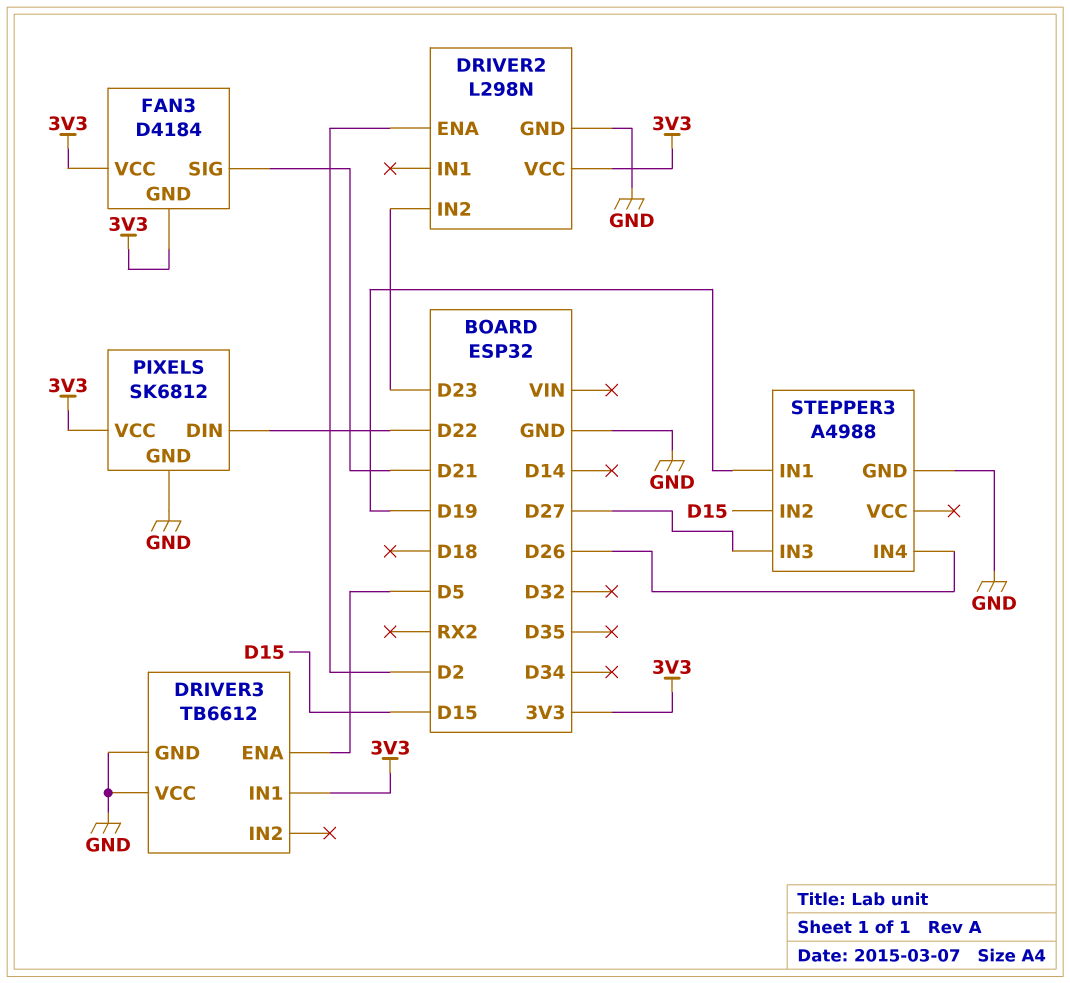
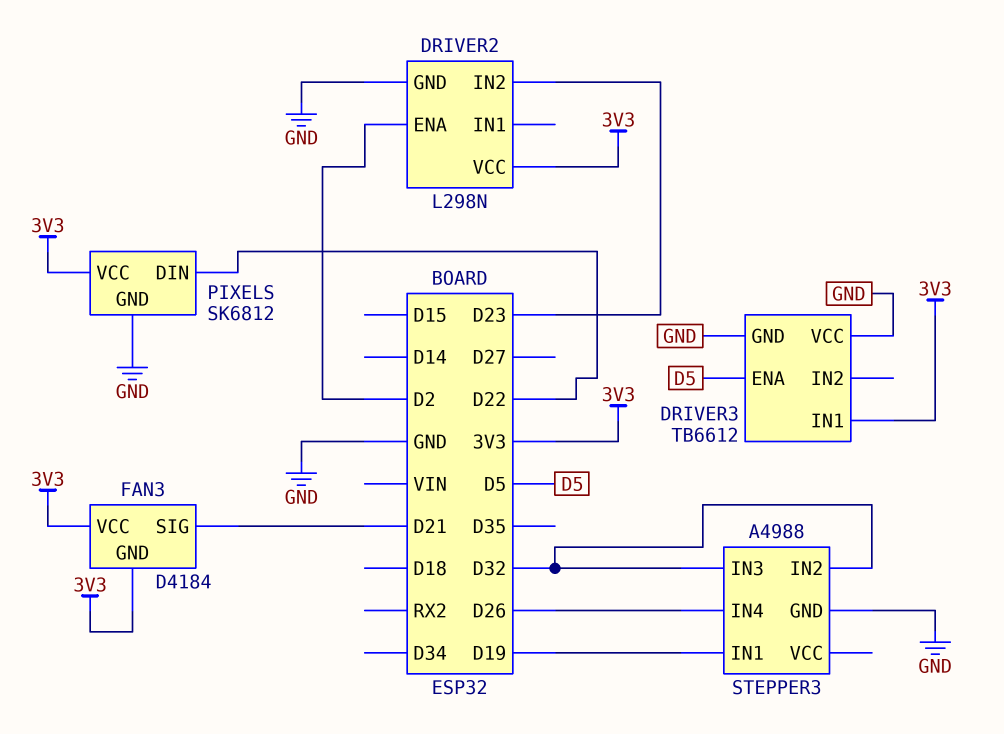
STEPPER3 pin IN2: D15 -> D32
STEPPER3 pin IN3: D27 -> D32

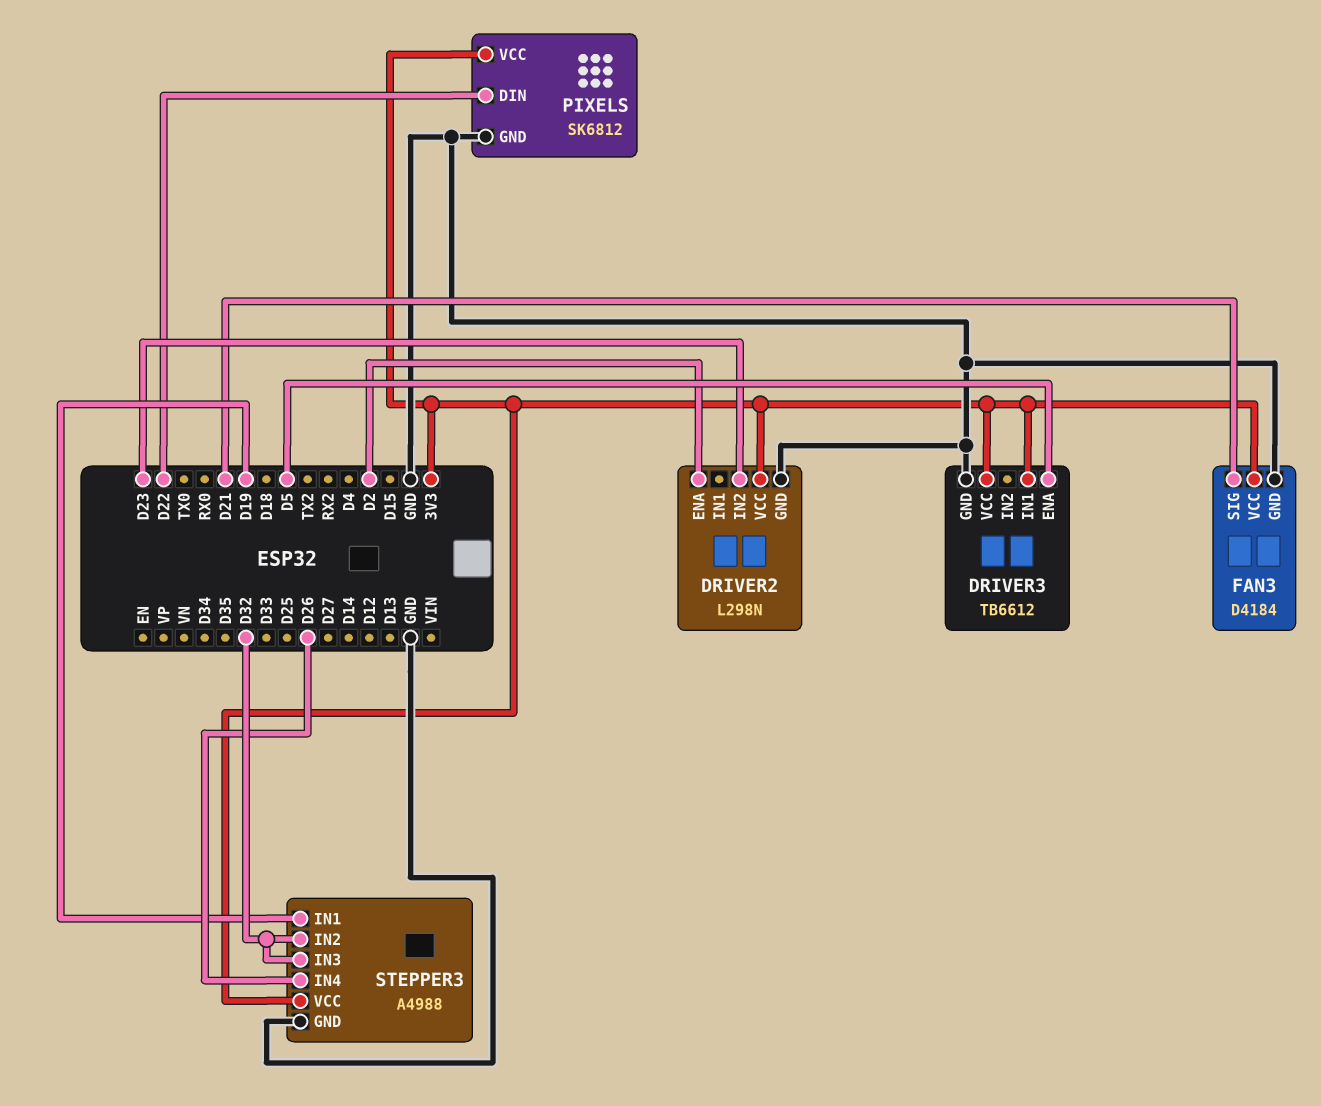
DRIVER3 pin VCC: GND -> 3V3
FAN3 pin GND: 3V3 -> GND
STEPPER3 pin VCC: none -> 3V3

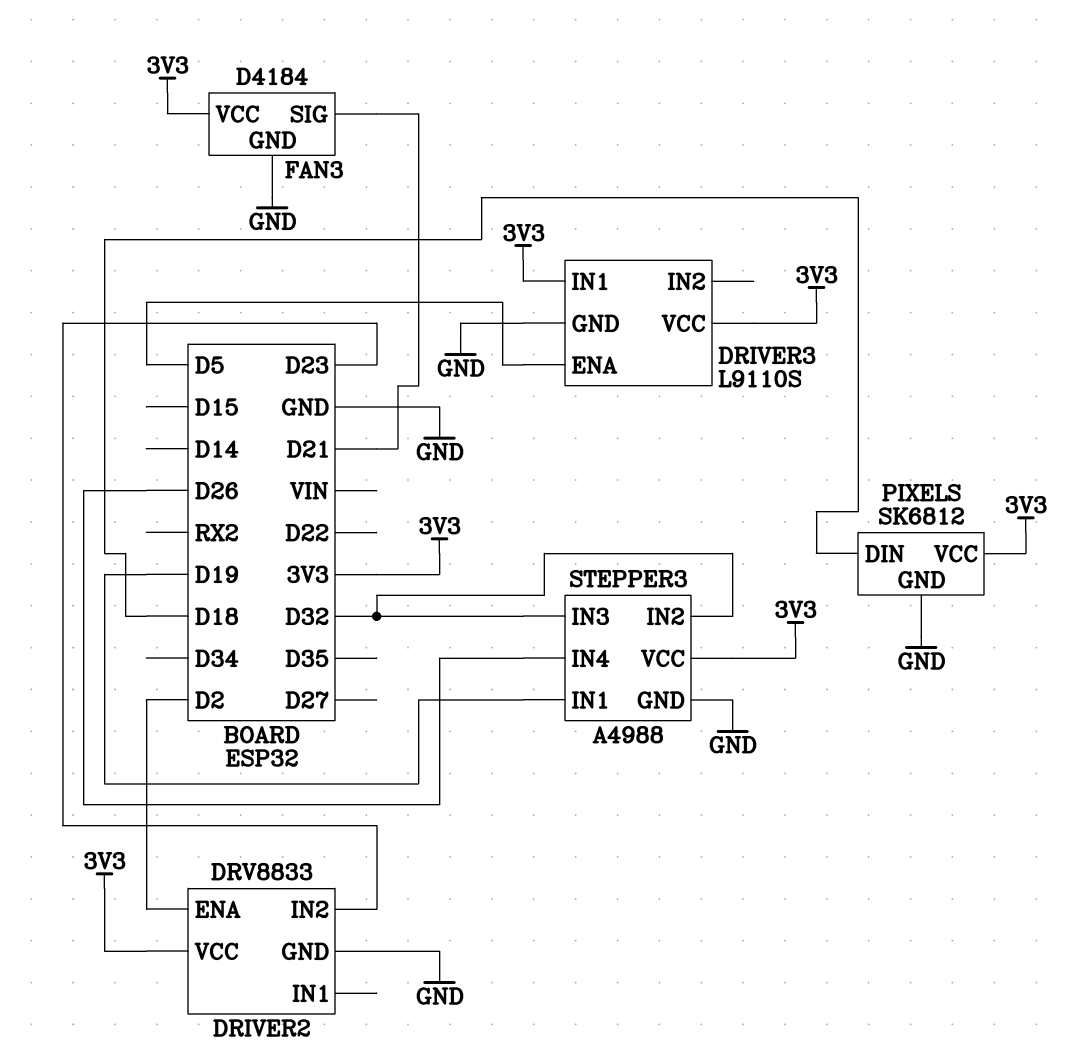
DRIVER2: L298N -> DRV8833
DRIVER3: TB6612 -> L9110S
PIXELS pin DIN: D22 -> D18

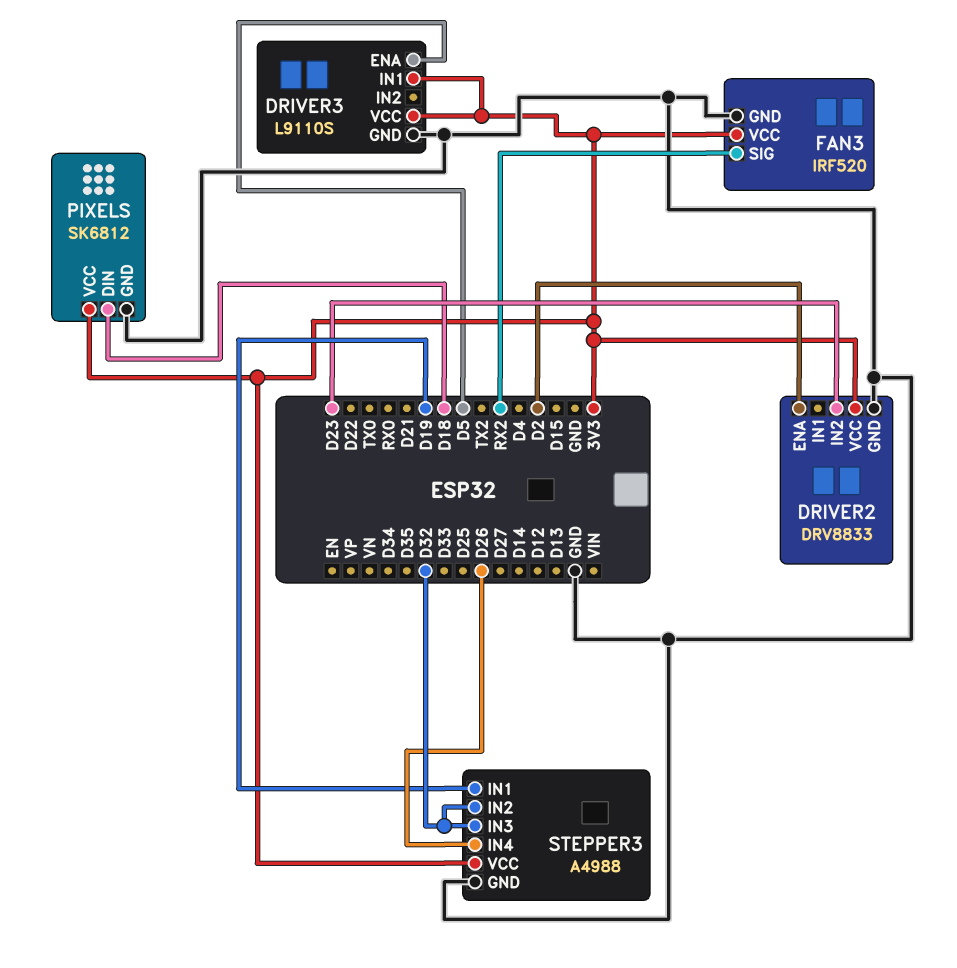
FAN3: D4184 -> IRF520
FAN3 pin SIG: D21 -> RX2

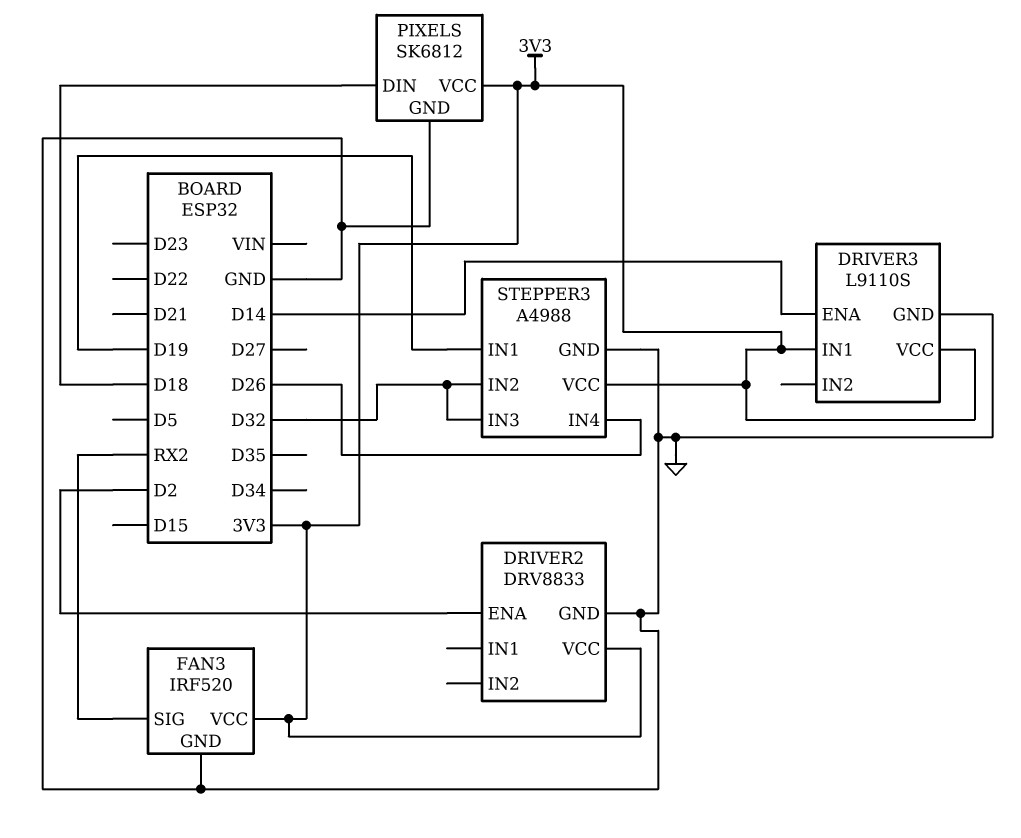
DRIVER2 pin IN2: D23 -> none
DRIVER3 pin ENA: D5 -> D14

